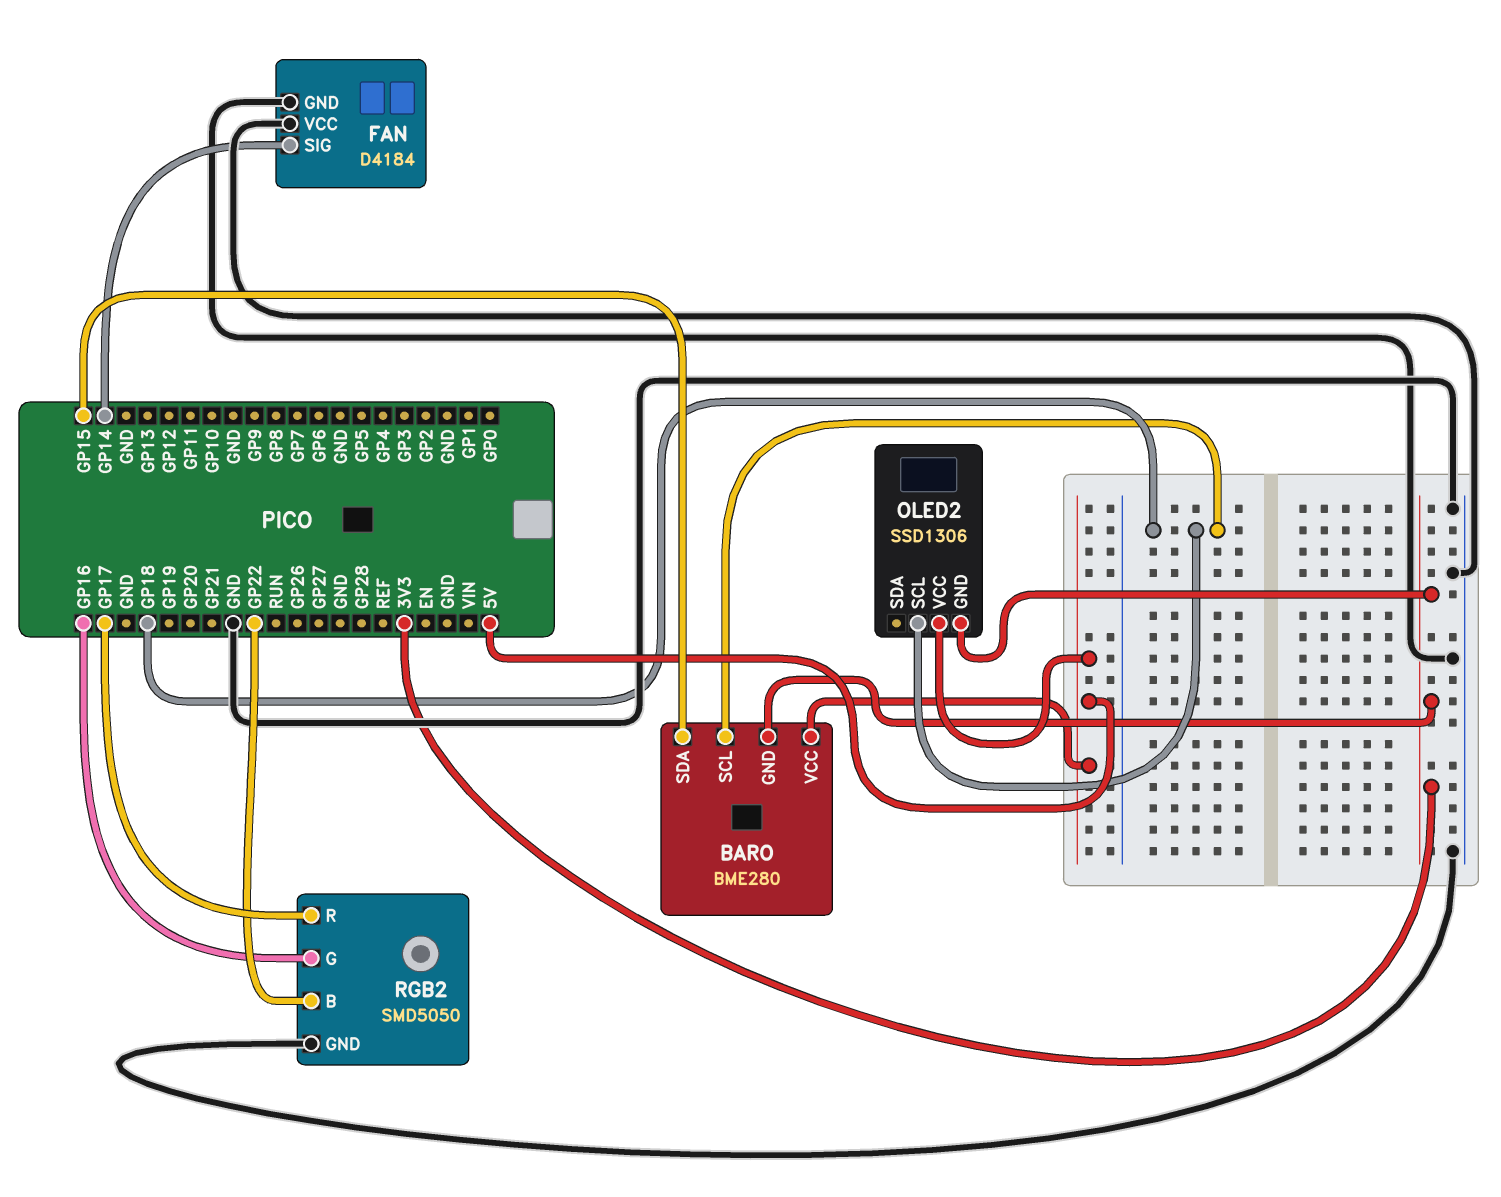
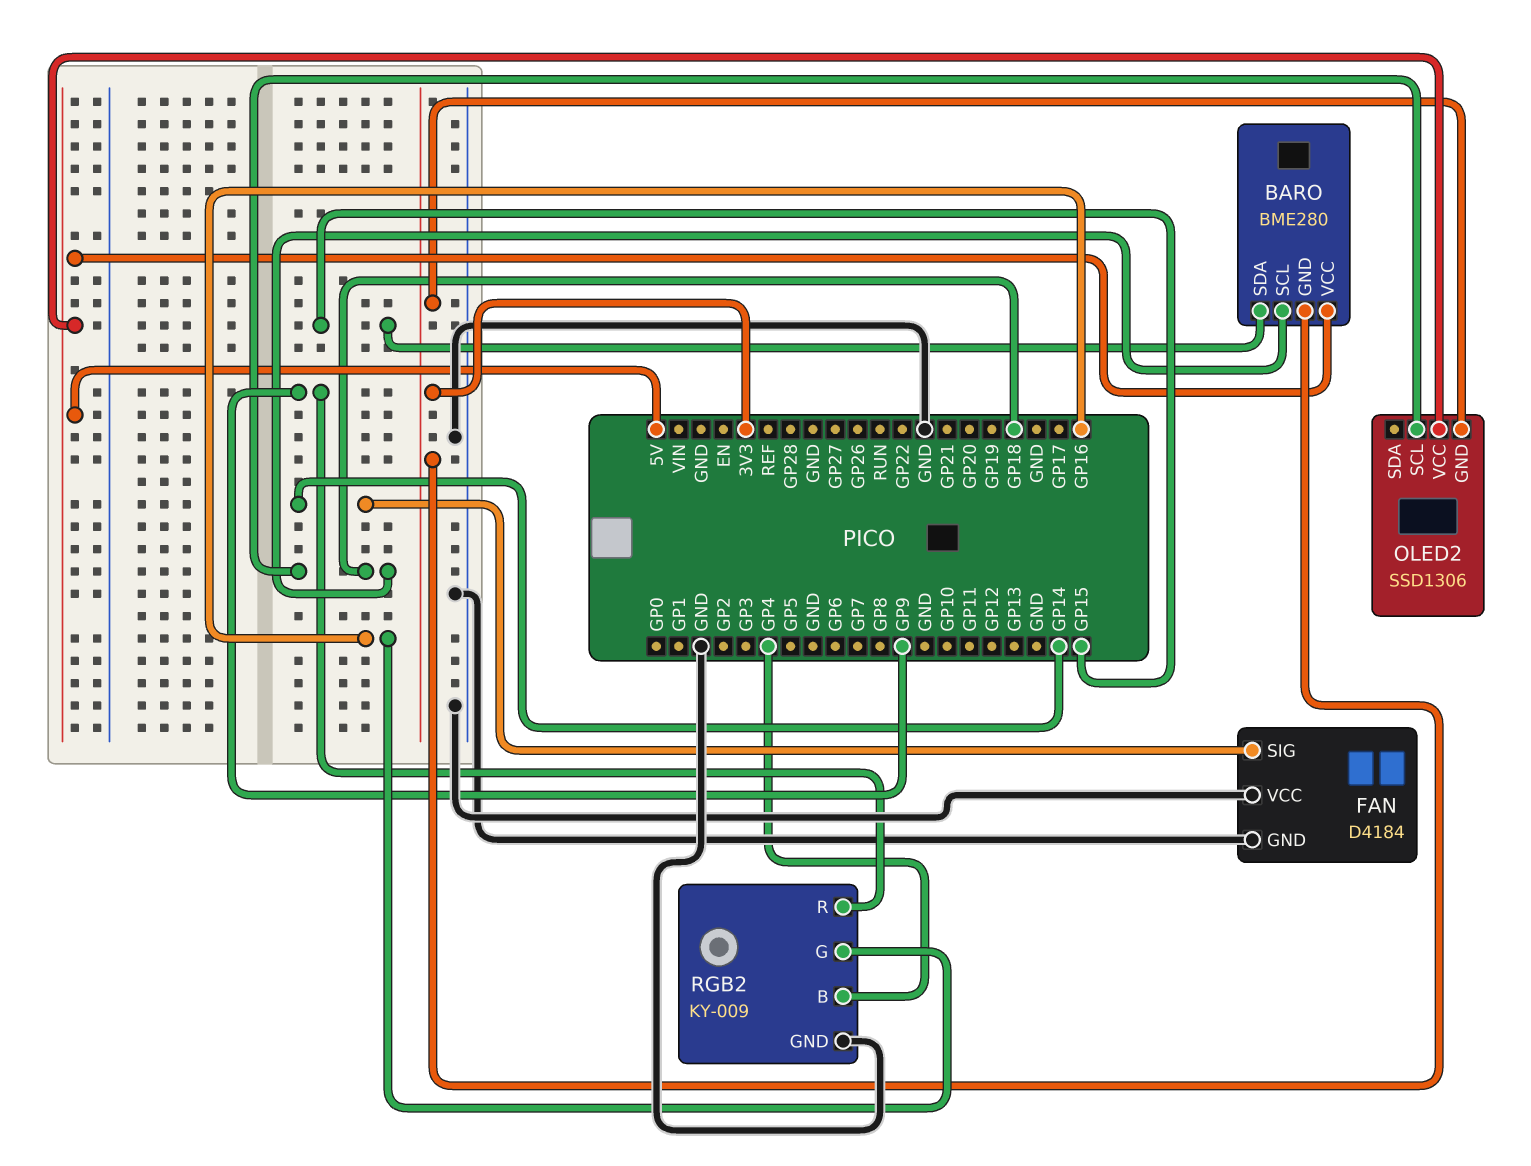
RGB2: SMD5050 -> KY-009
RGB2 pin B: GP22 -> GP4
RGB2 pin R: GP17 -> GP9

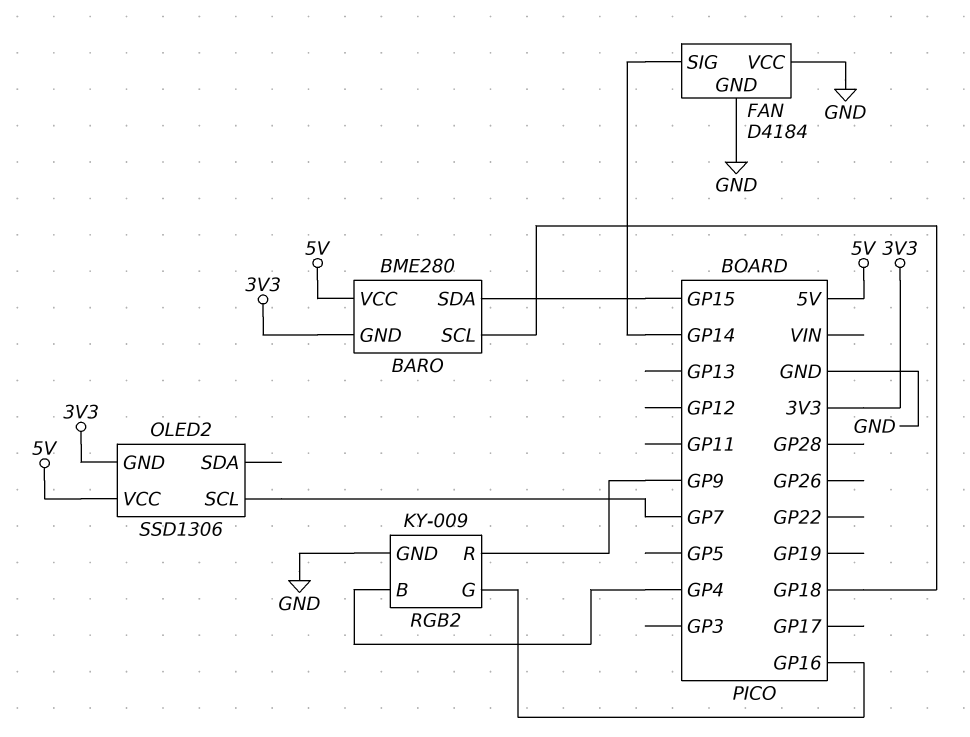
OLED2 pin SCL: GP18 -> GP7

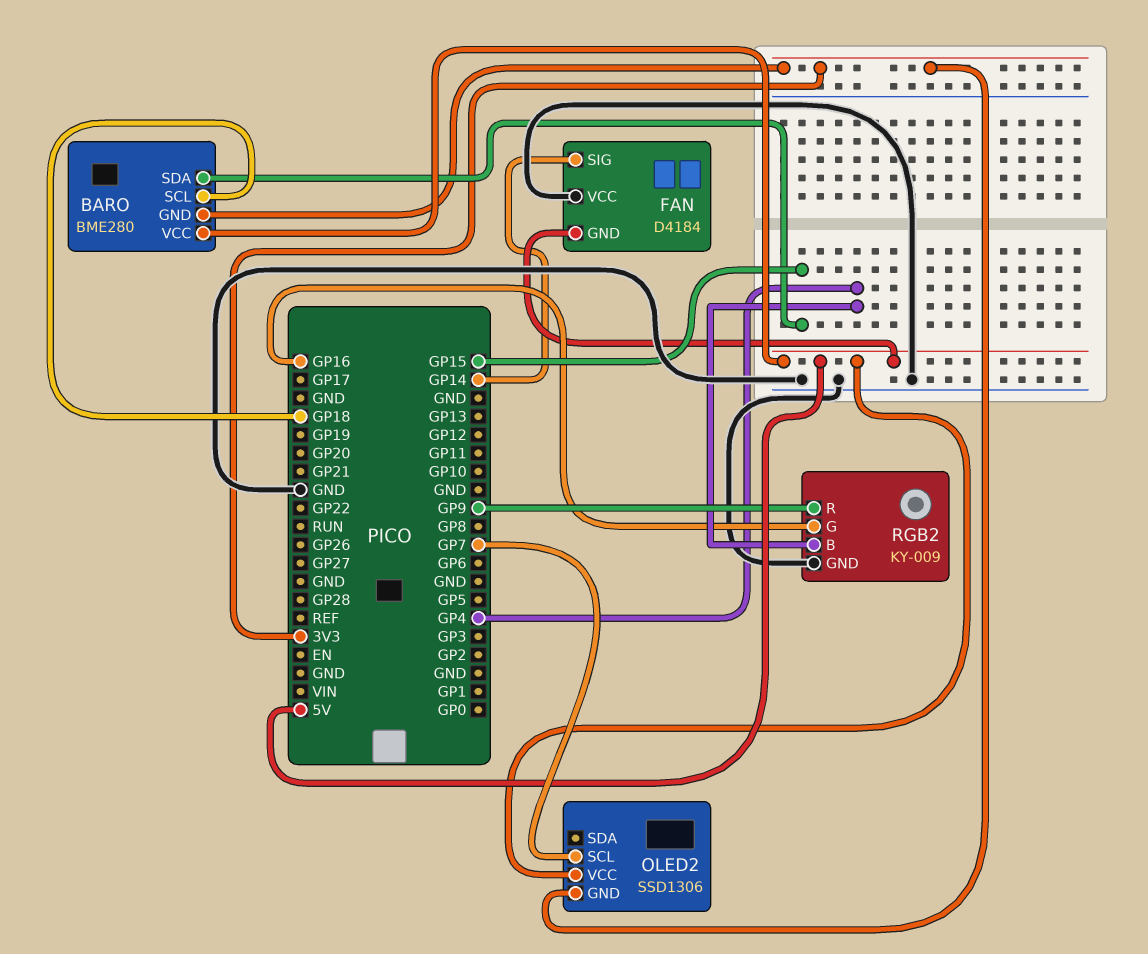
FAN pin GND: GND -> 5V

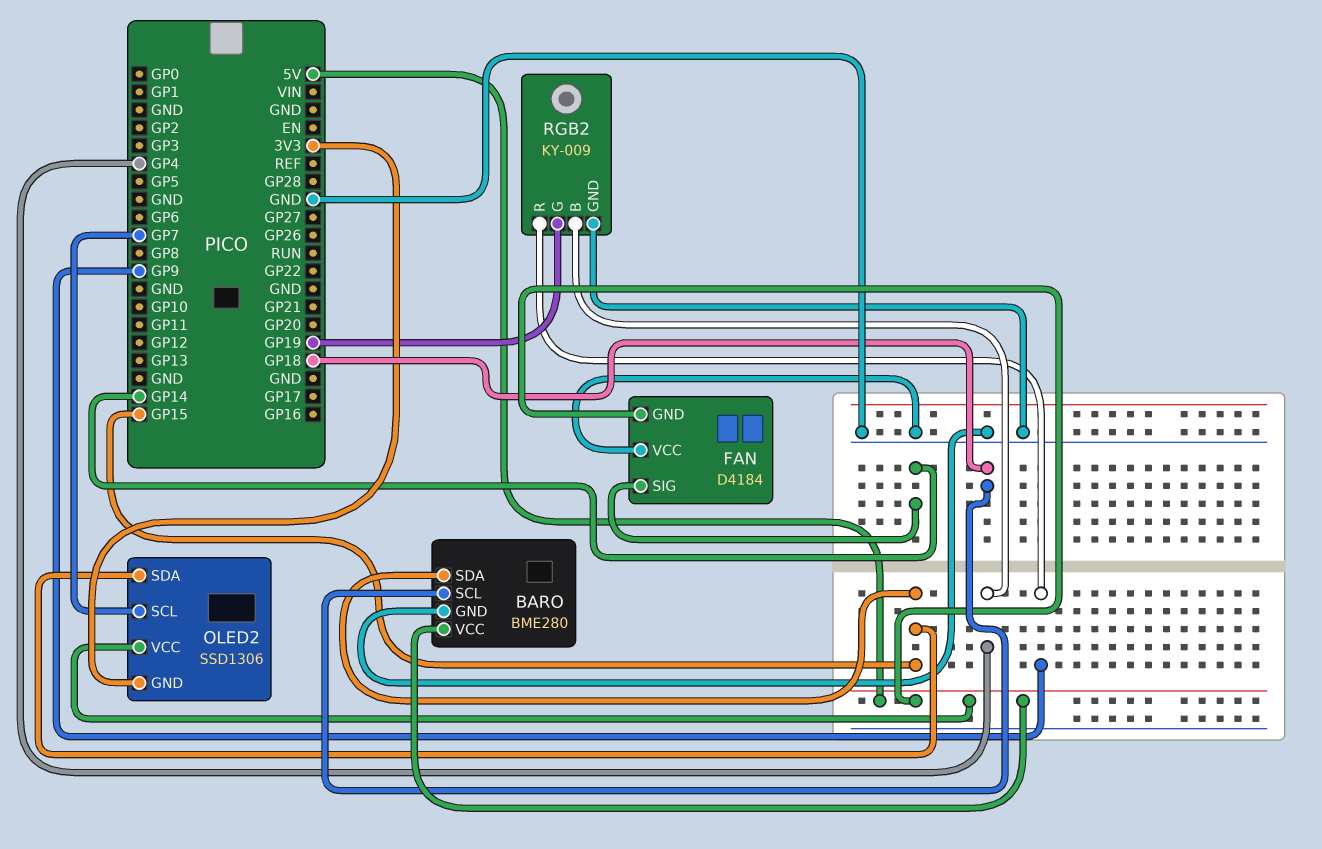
BARO pin GND: 3V3 -> GND
OLED2 pin SDA: none -> GP15
RGB2 pin G: GP16 -> GP19

